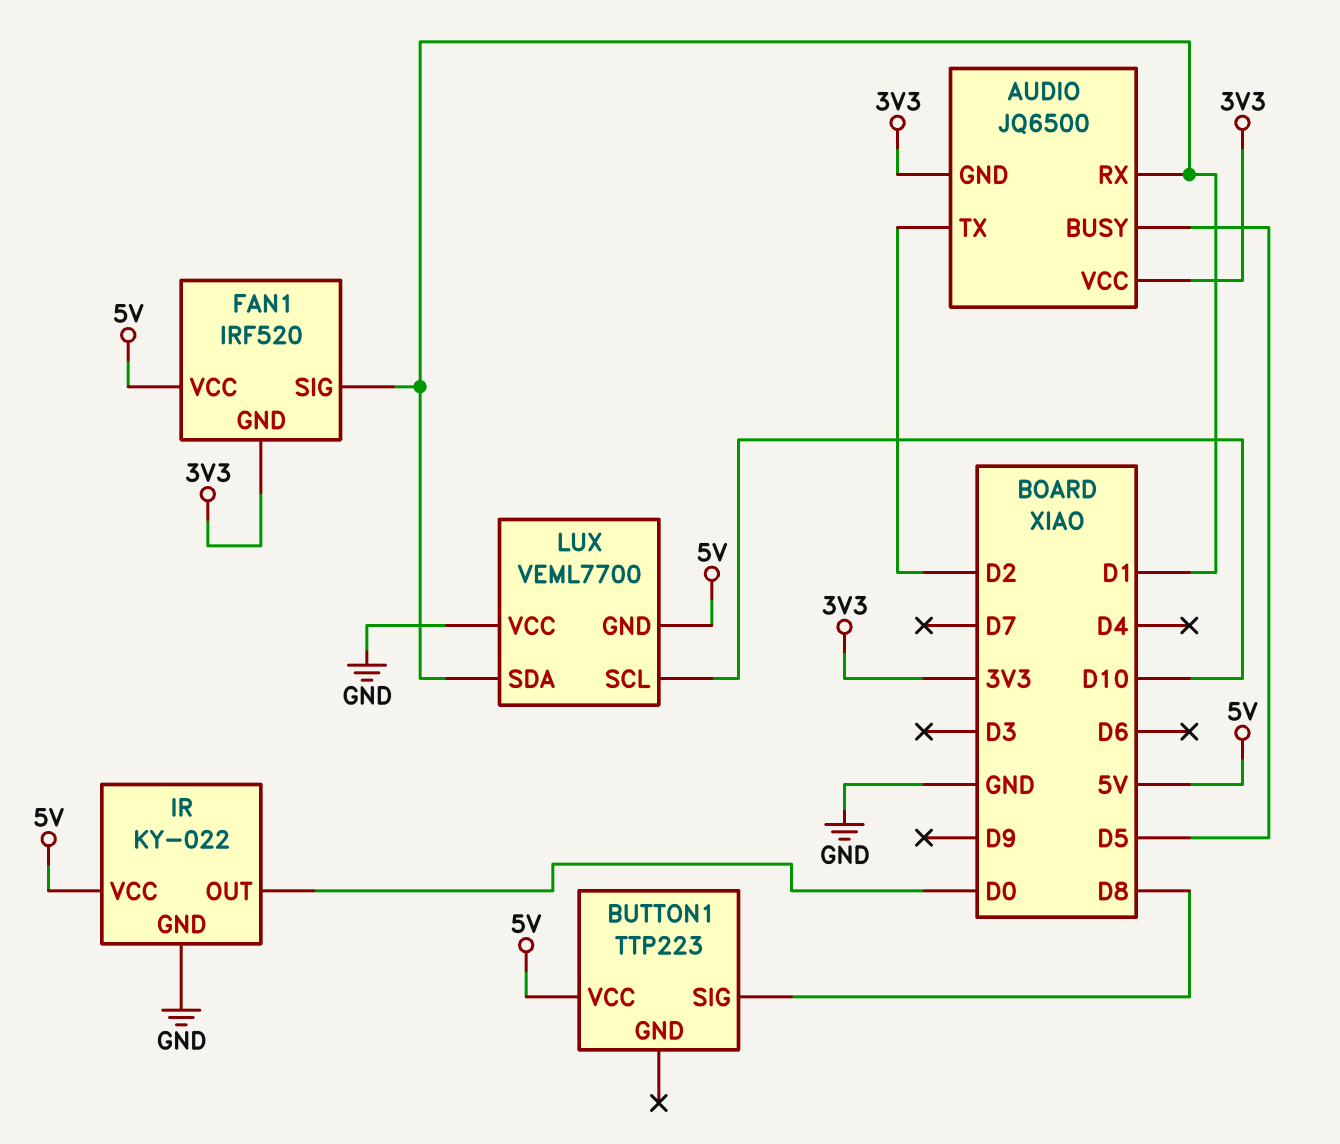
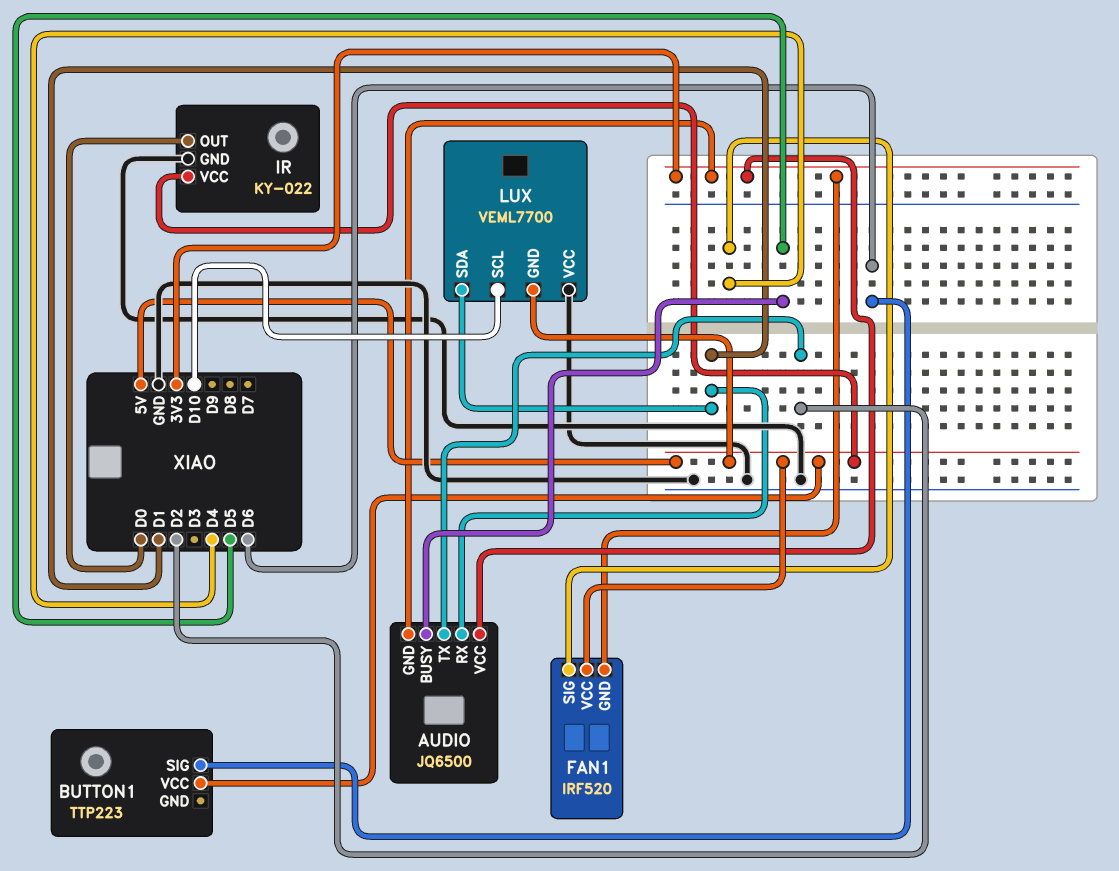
BUTTON1 pin SIG: D8 -> D6
FAN1 pin SIG: D1 -> D4

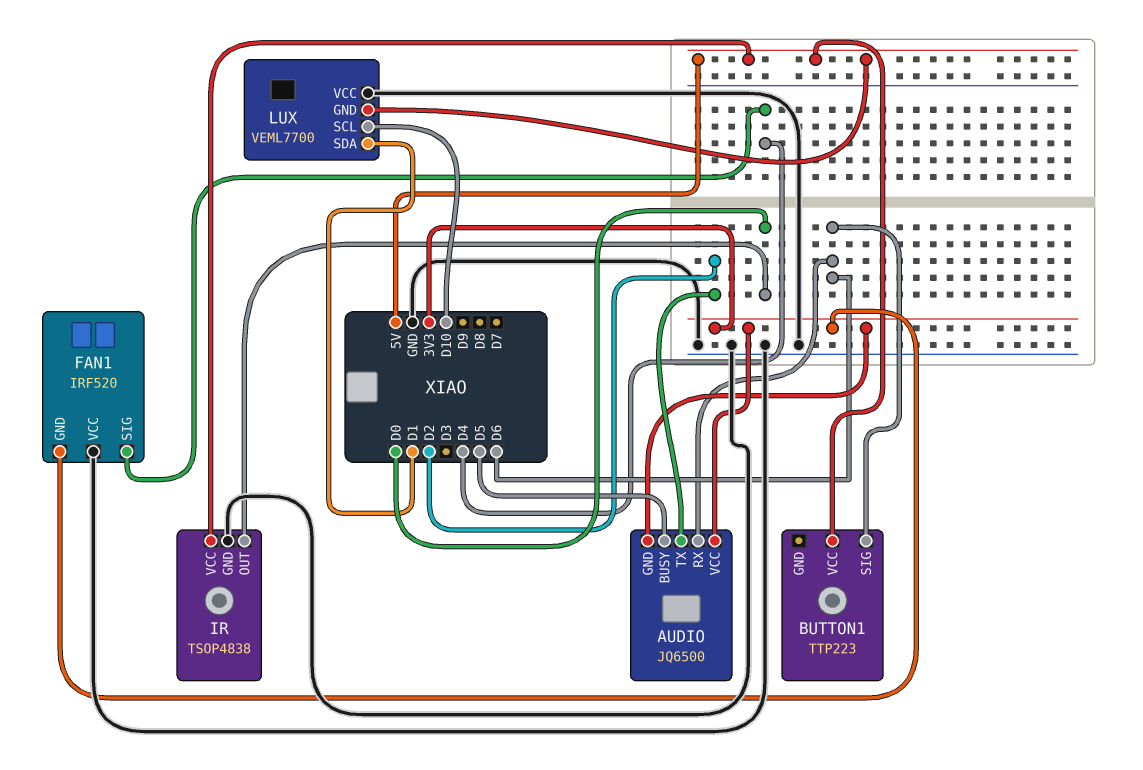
AUDIO pin RX: D1 -> D6
FAN1 pin VCC: 5V -> GND
IR: KY-022 -> TSOP4838

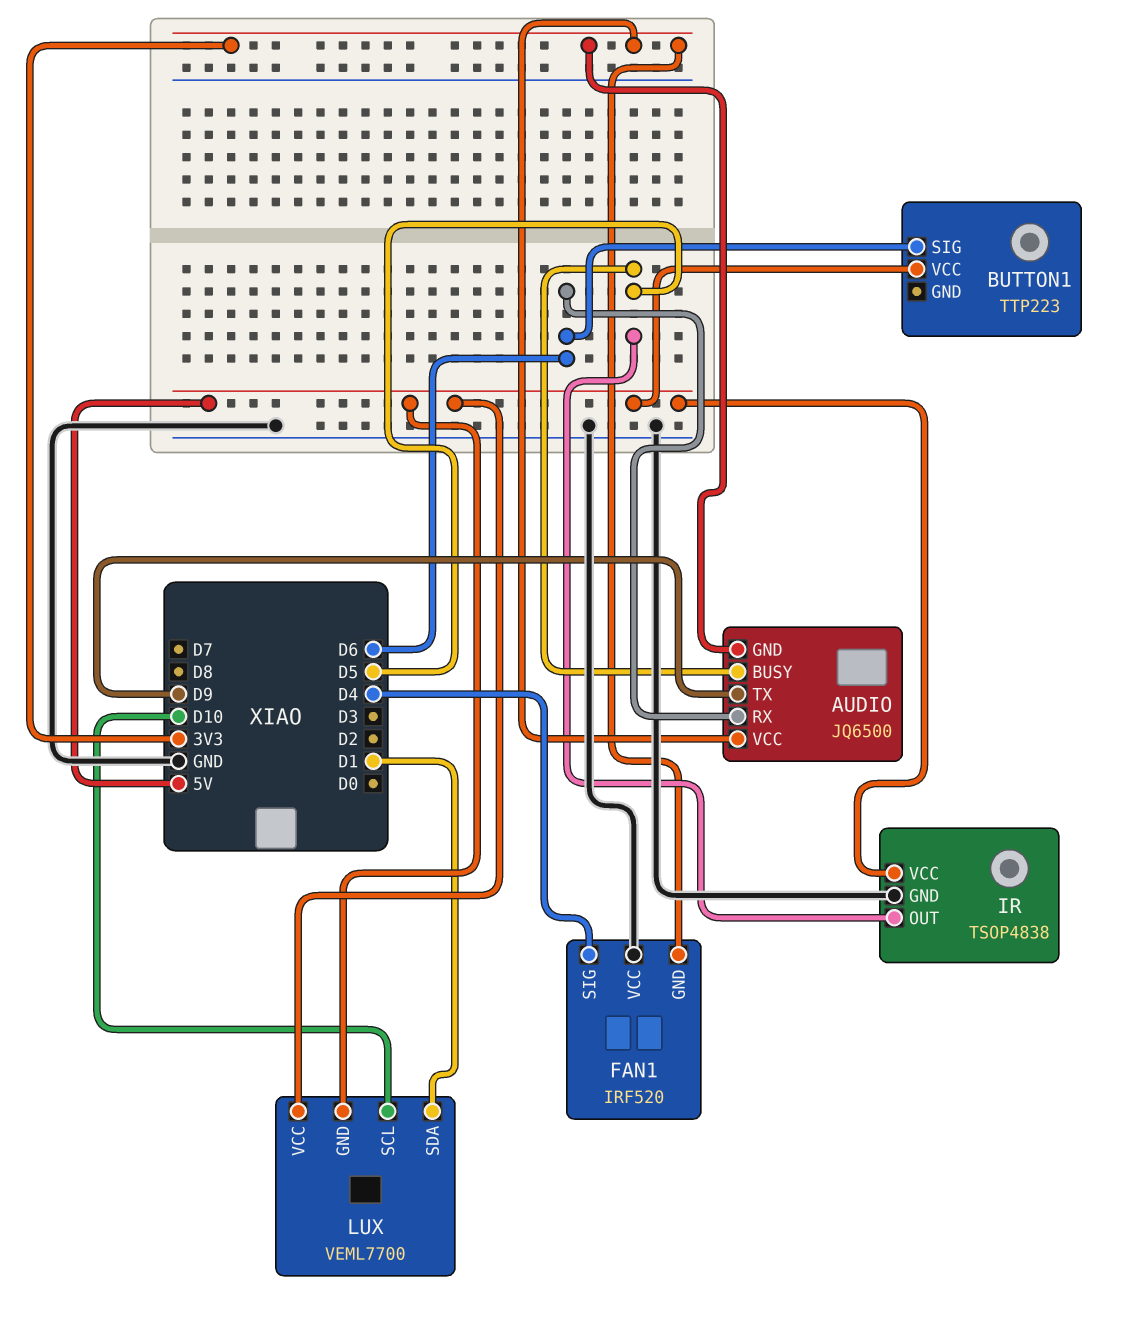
AUDIO pin TX: D2 -> D9
IR pin OUT: D0 -> D5
LUX pin VCC: GND -> 5V

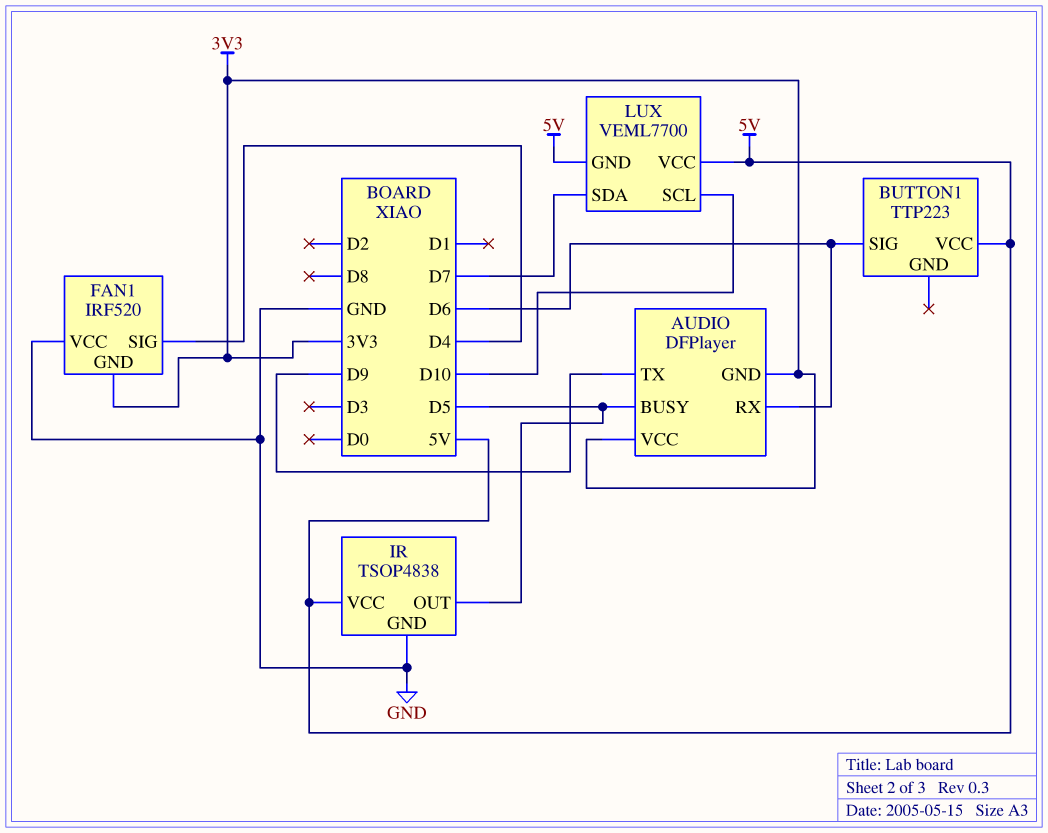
AUDIO: JQ6500 -> DFPlayer
LUX pin SDA: D1 -> D7

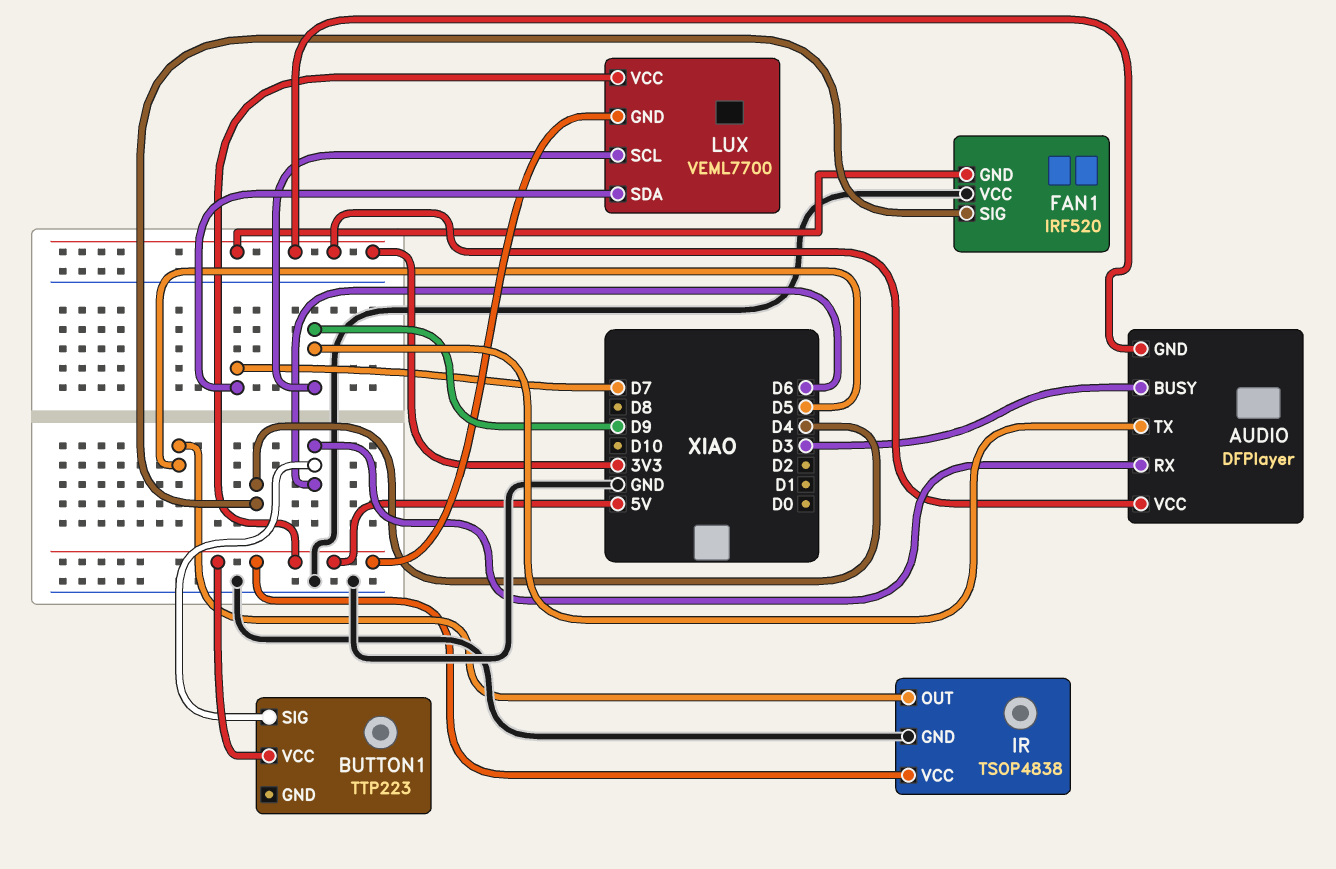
AUDIO pin BUSY: D5 -> D3
LUX pin SCL: D10 -> D9

